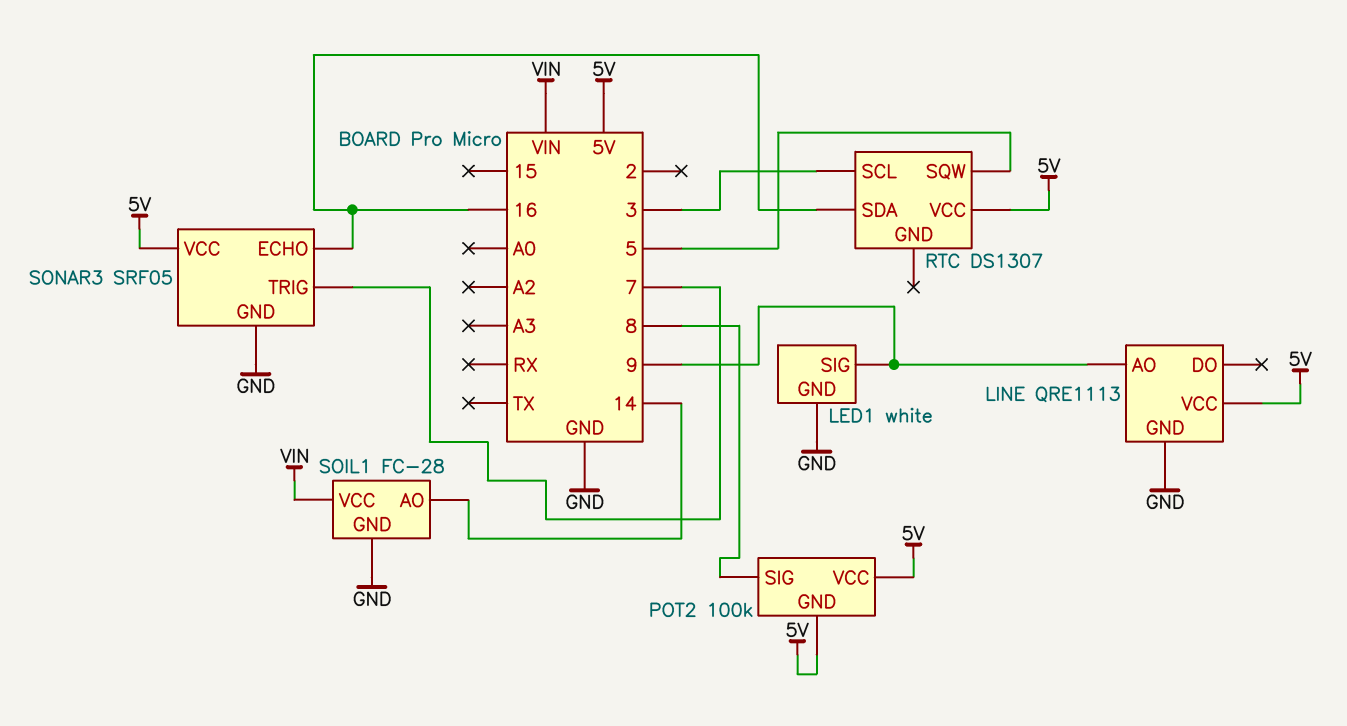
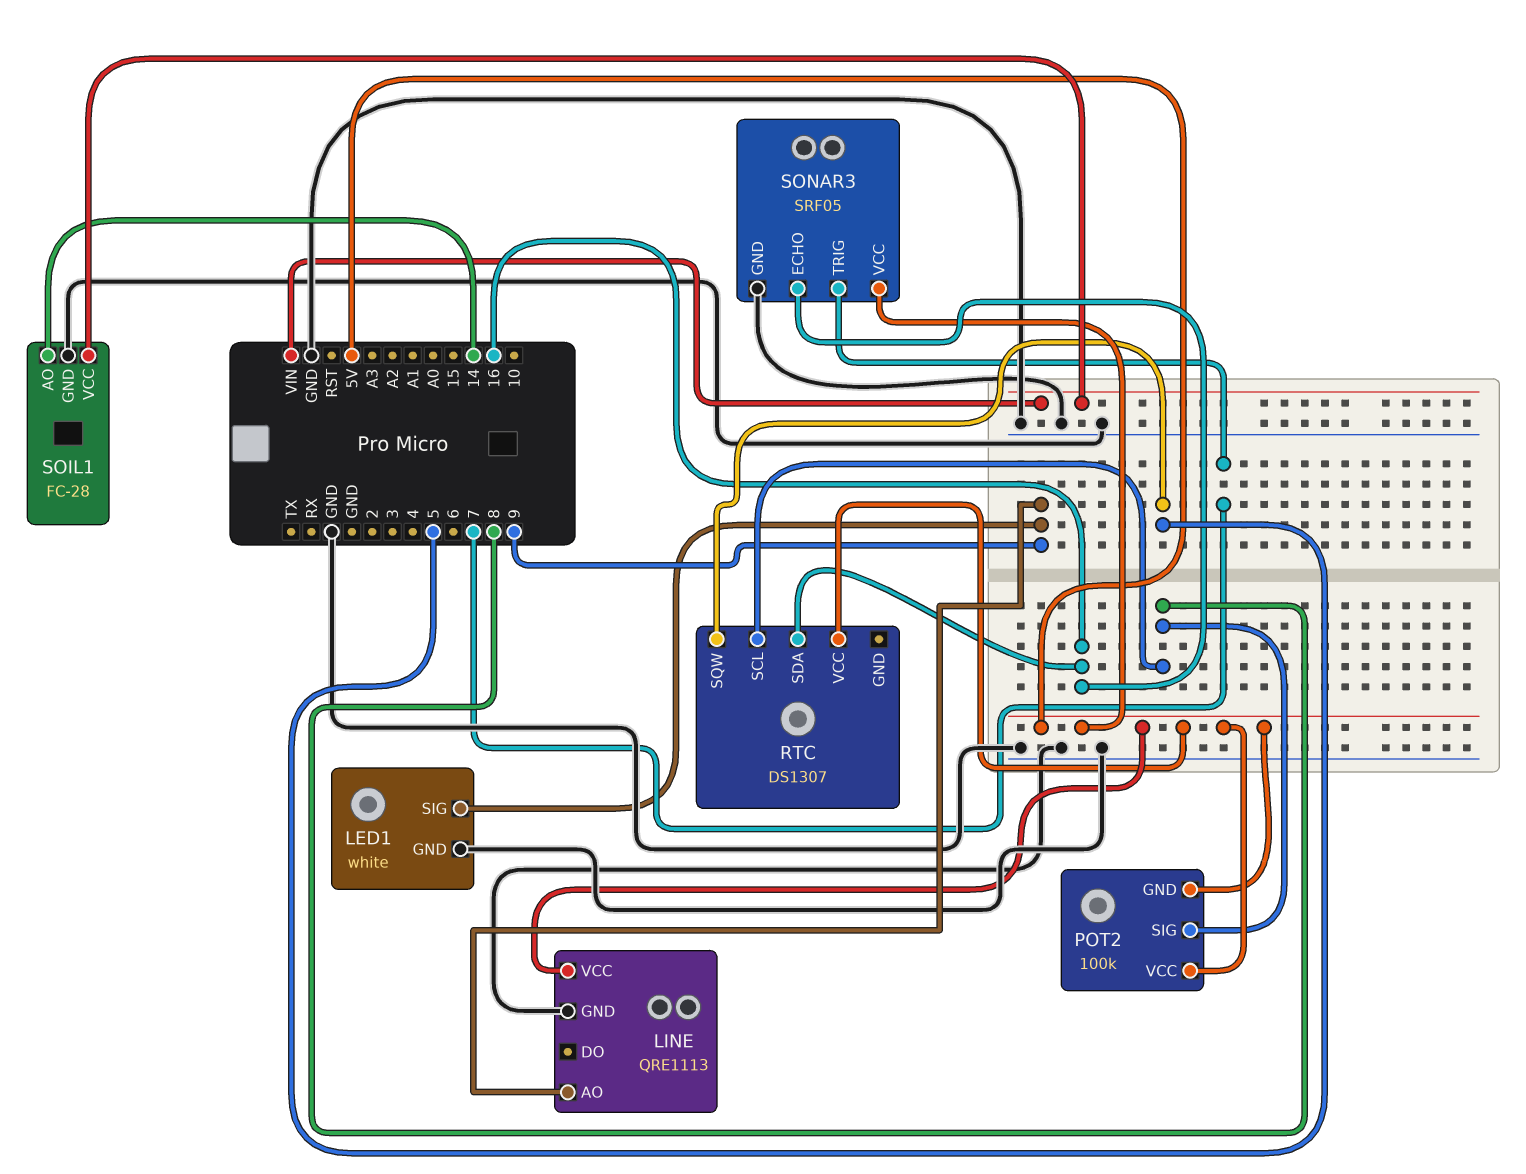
RTC pin SCL: 3 -> 8

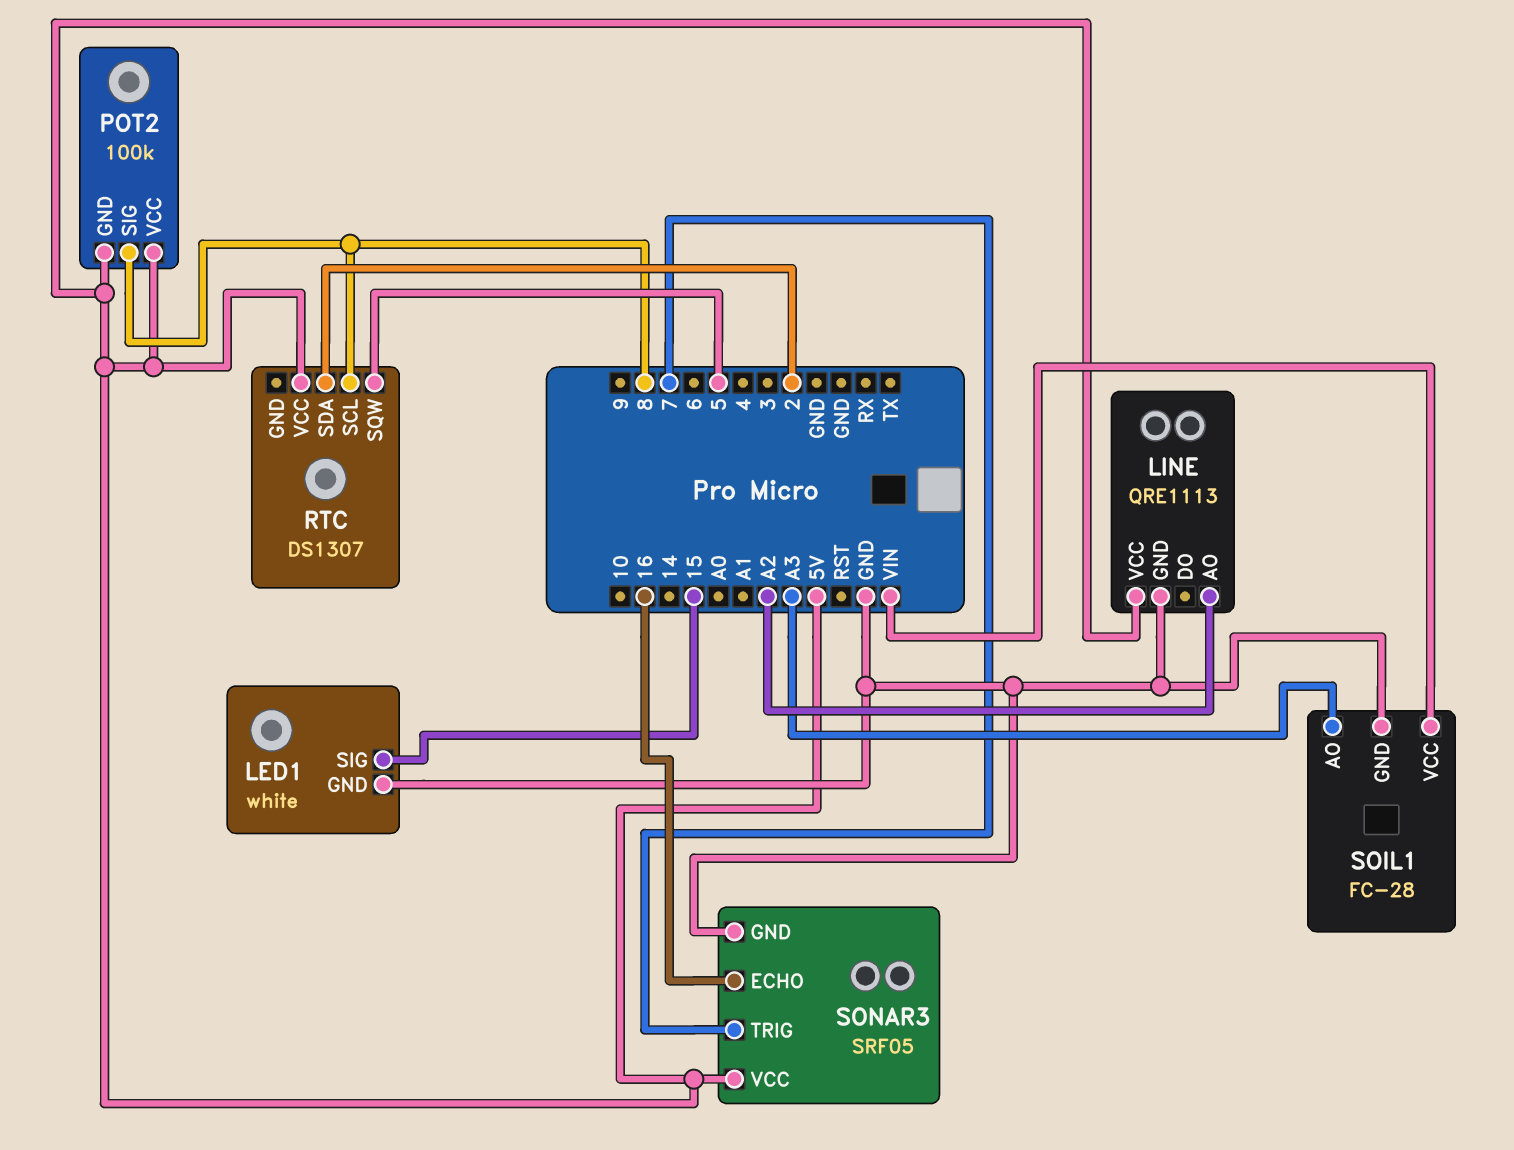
LED1 pin SIG: 9 -> 15
LINE pin AO: 9 -> A2
RTC pin SDA: 16 -> 2
SOIL1 pin AO: 14 -> A3

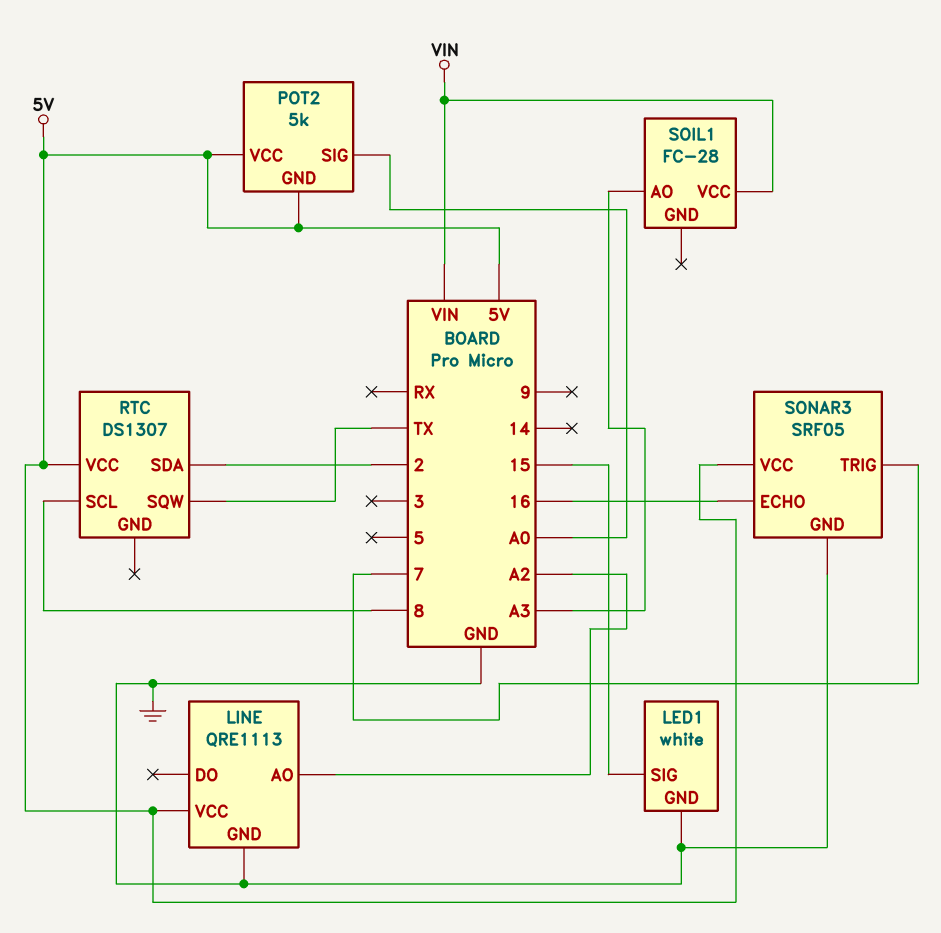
POT2: 100k -> 5k
POT2 pin SIG: 8 -> A0
RTC pin SQW: 5 -> TX
SOIL1 pin GND: GND -> none

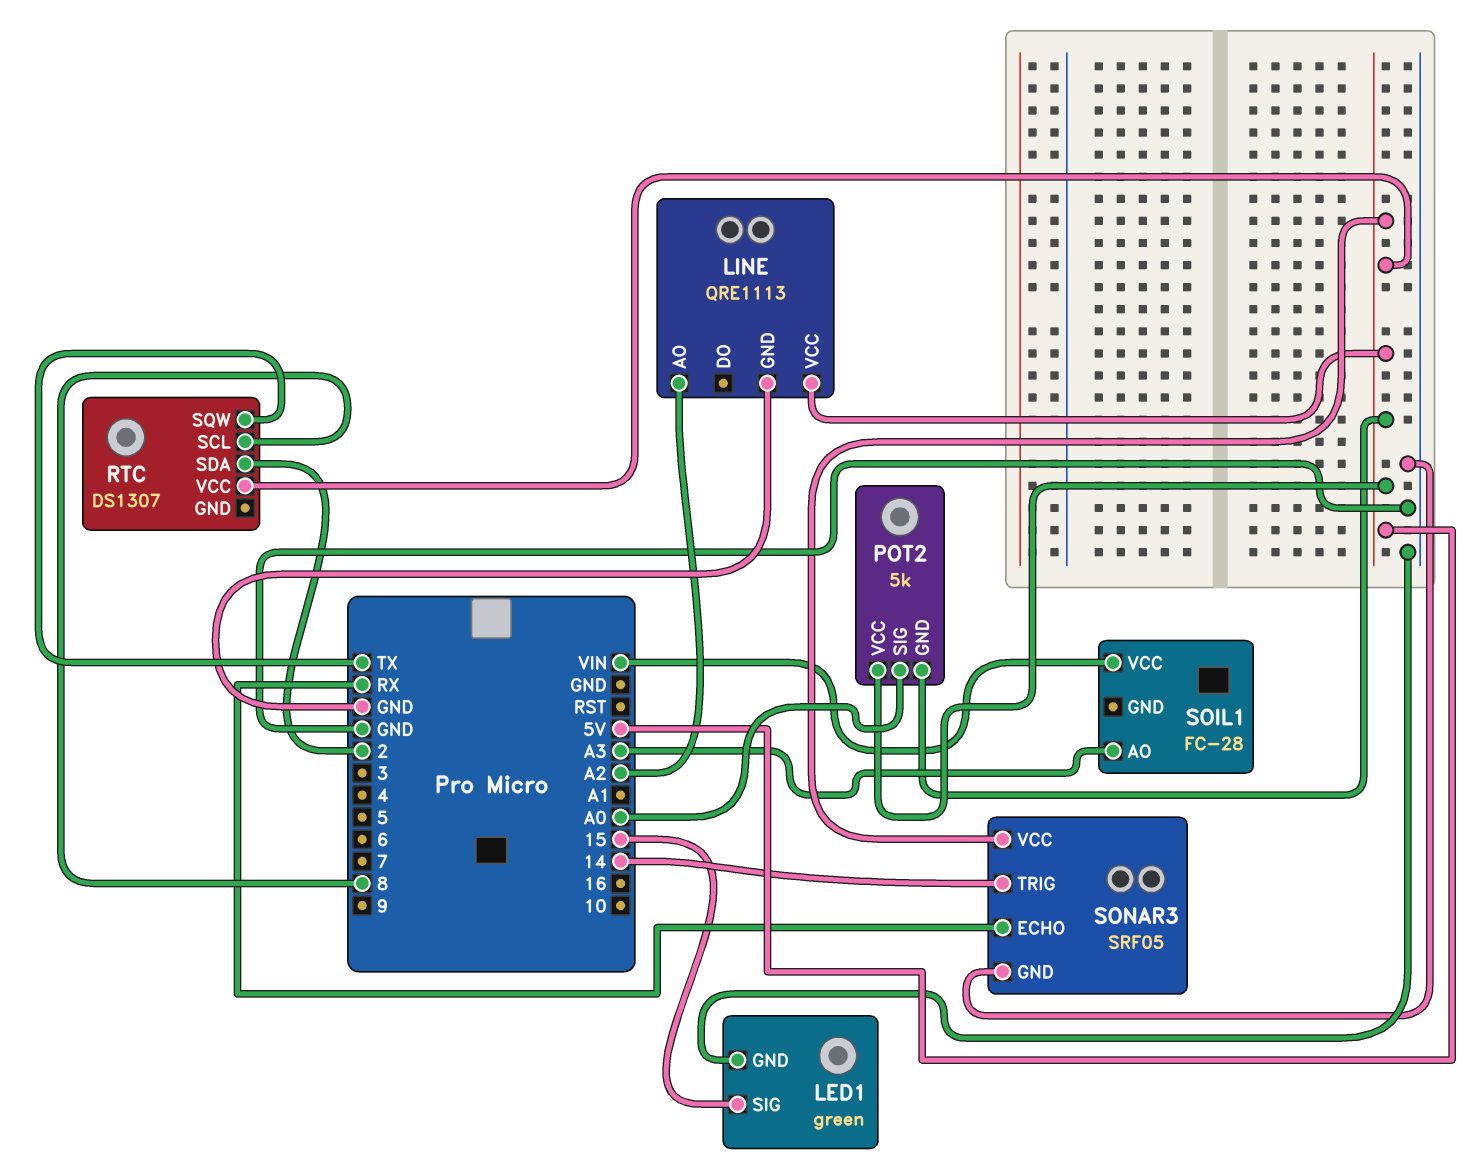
LED1: white -> green
SONAR3 pin ECHO: 16 -> RX
SONAR3 pin TRIG: 7 -> 14

